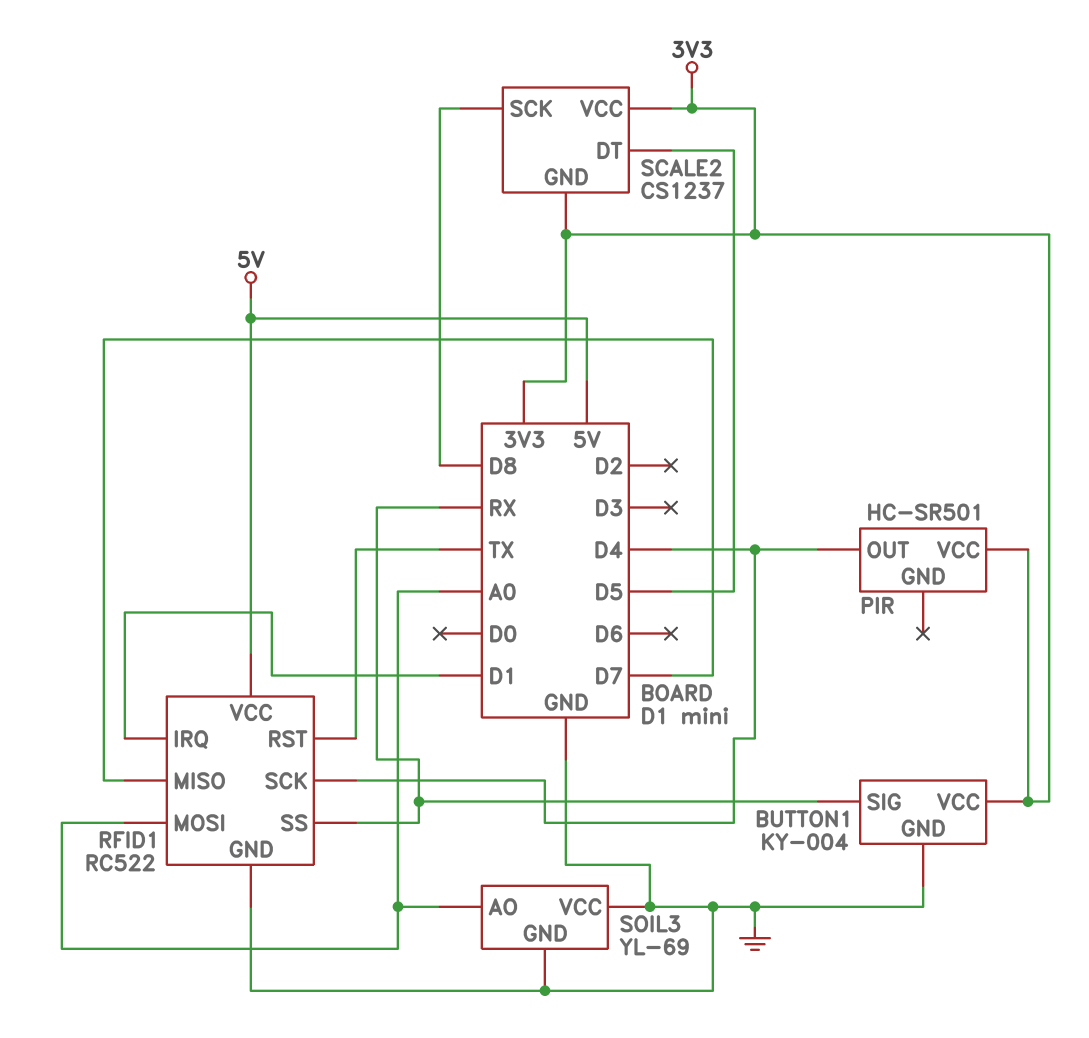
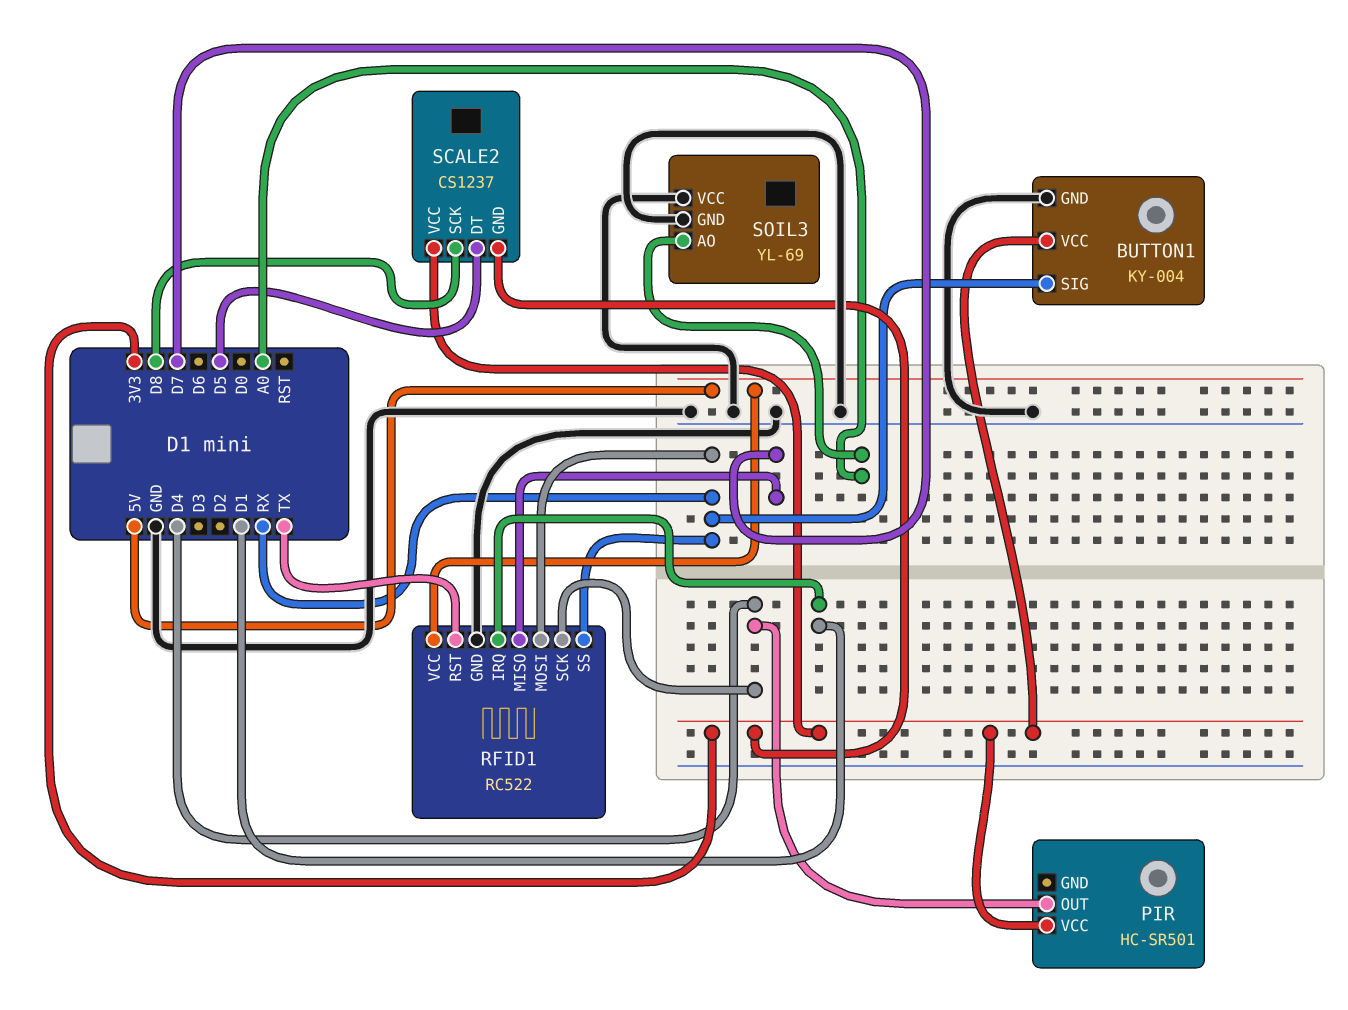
RFID1 pin MOSI: A0 -> RX

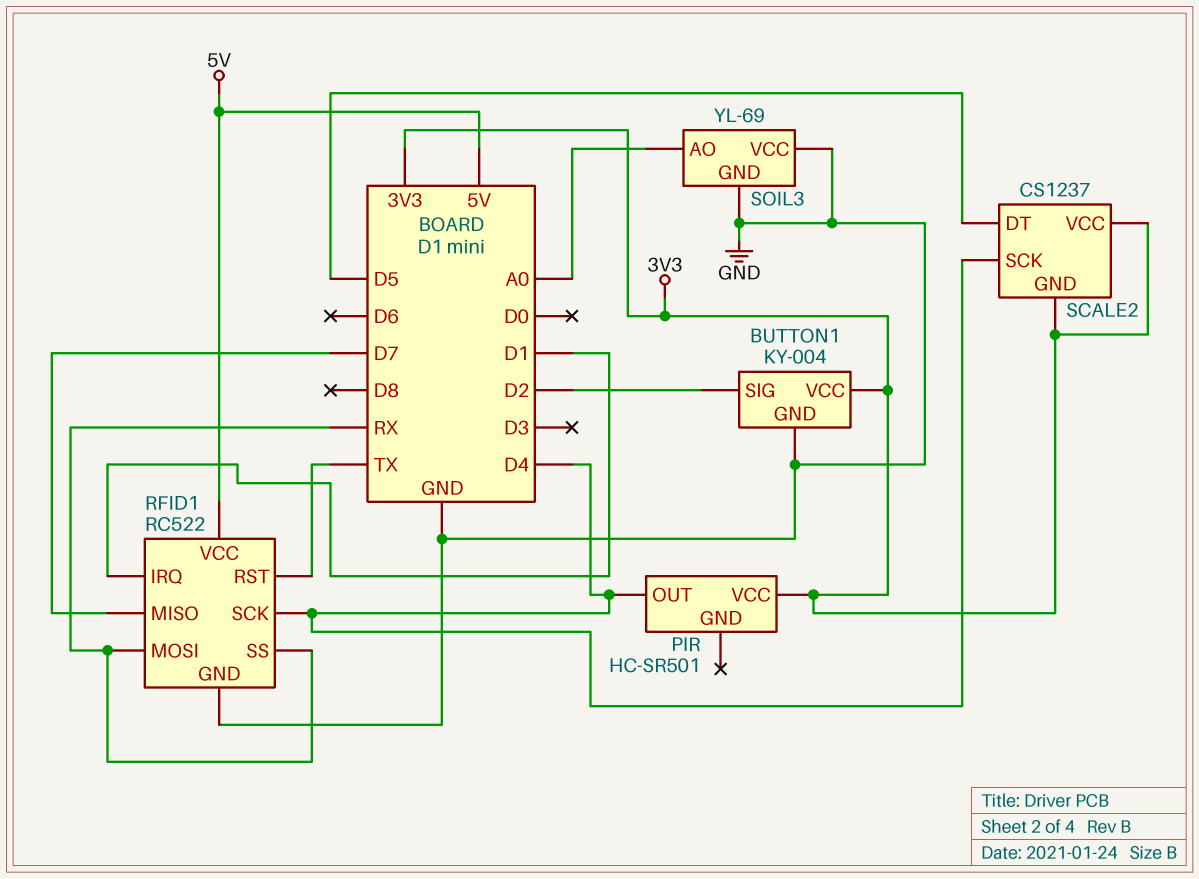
BUTTON1 pin SIG: RX -> D2
SCALE2 pin SCK: D8 -> D4

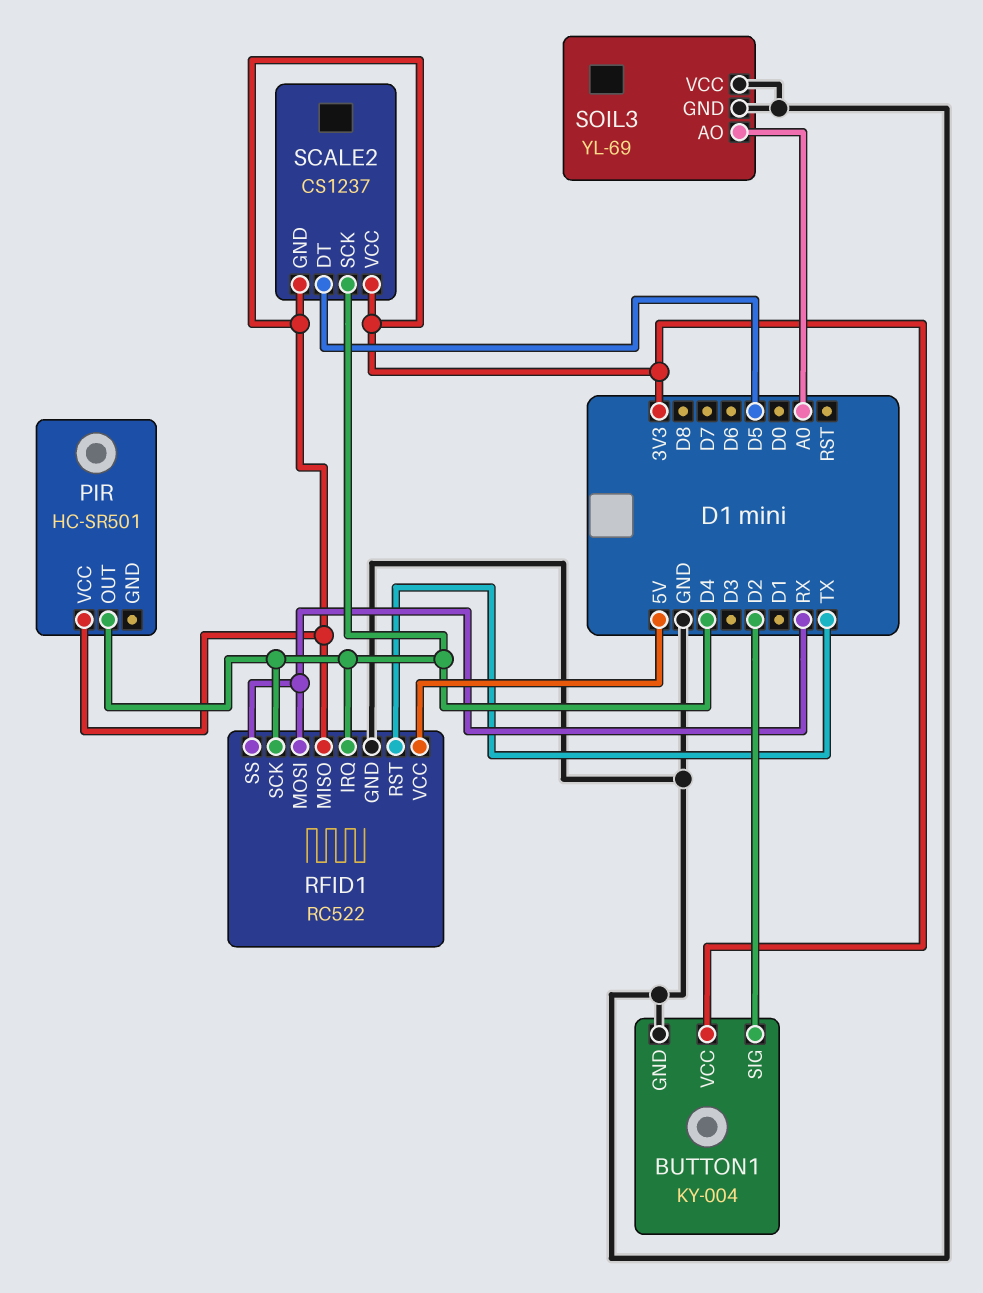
RFID1 pin IRQ: D1 -> D4
RFID1 pin MISO: D7 -> 3V3

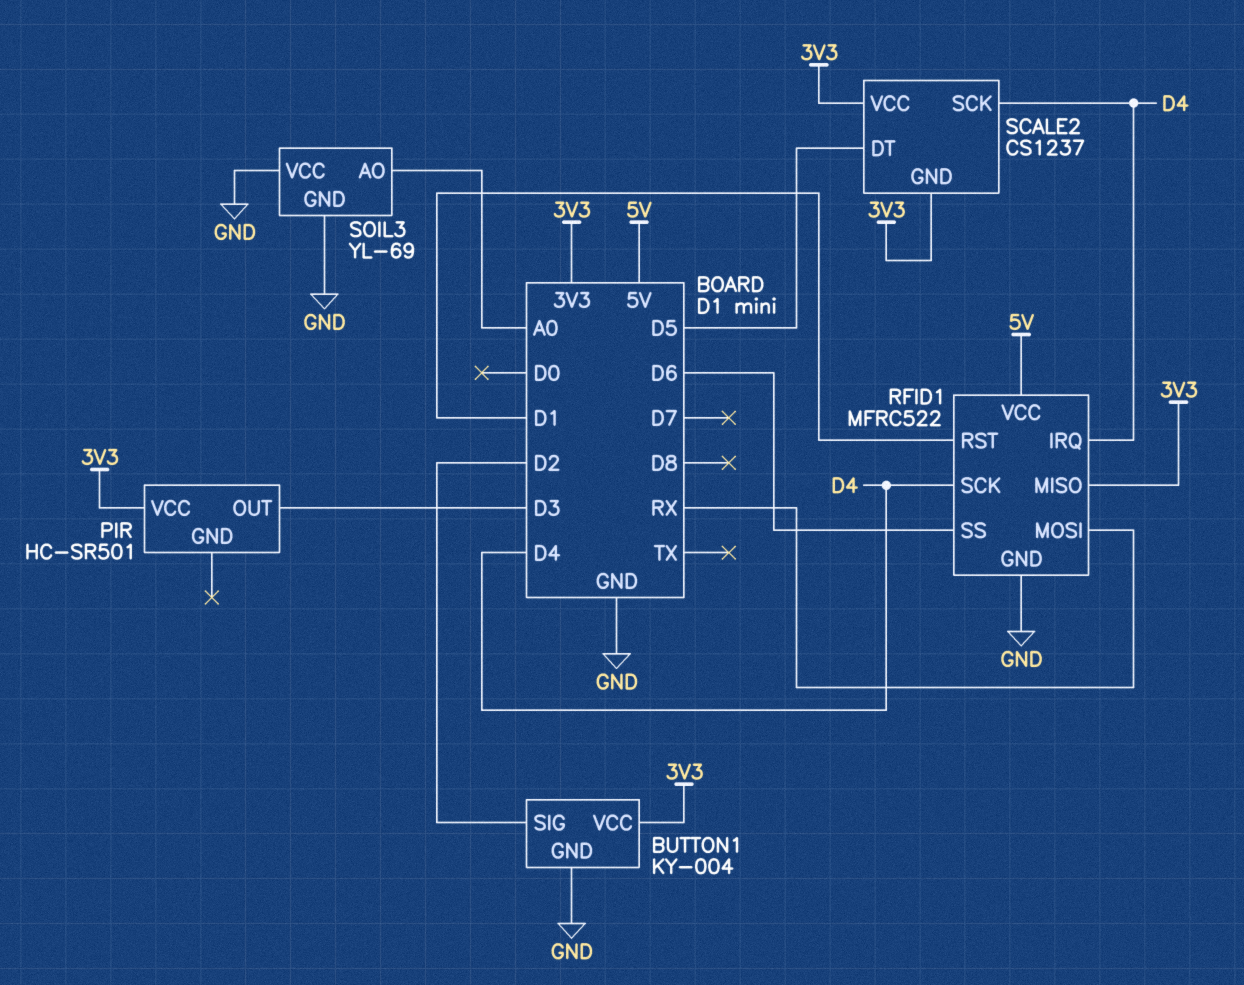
PIR pin OUT: D4 -> D3
RFID1: RC522 -> MFRC522
RFID1 pin RST: TX -> D1
RFID1 pin SS: RX -> D6

